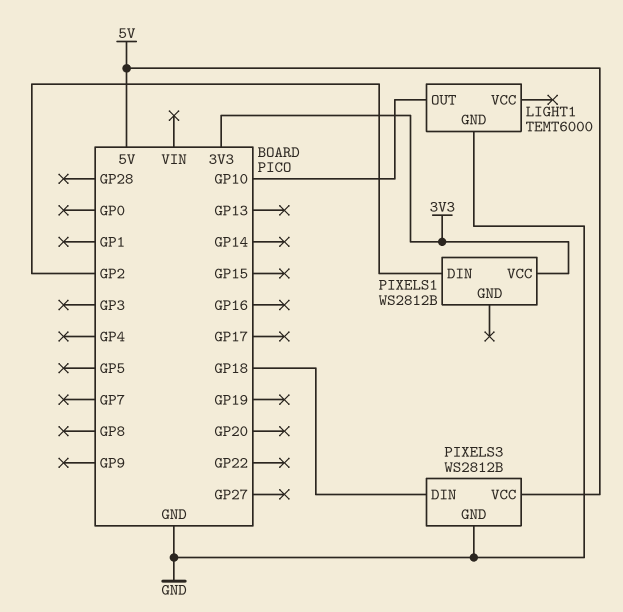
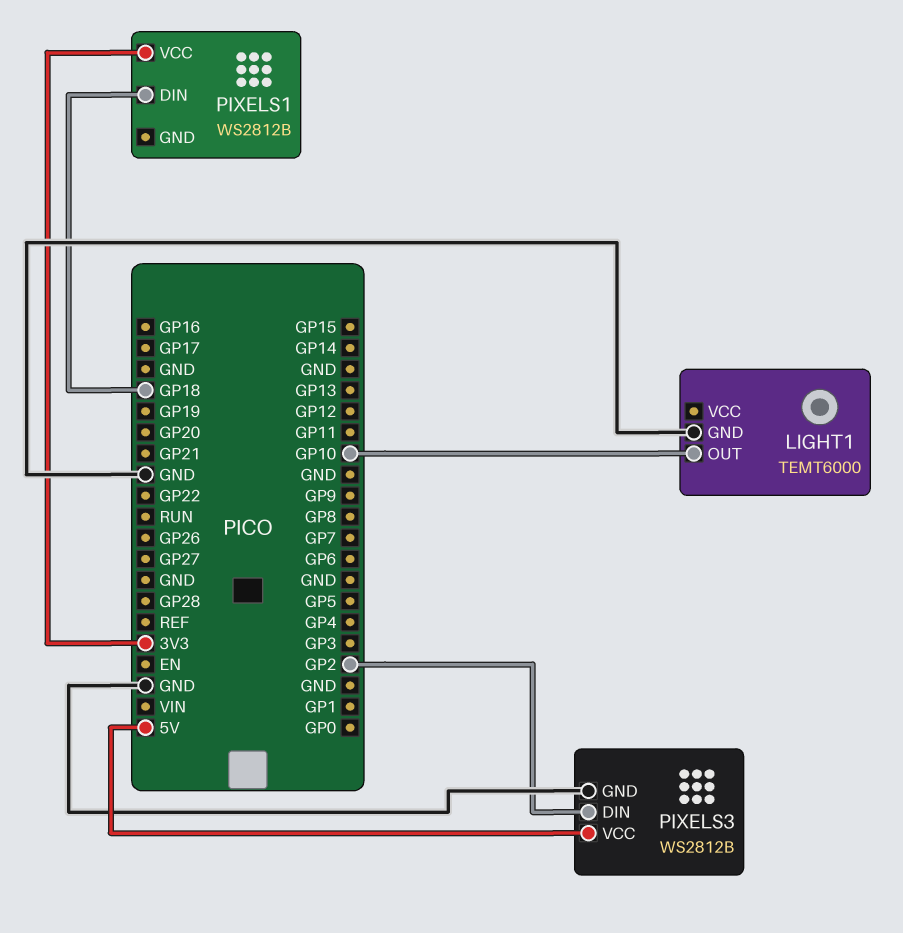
PIXELS1 pin DIN: GP2 -> GP18
PIXELS3 pin DIN: GP18 -> GP2

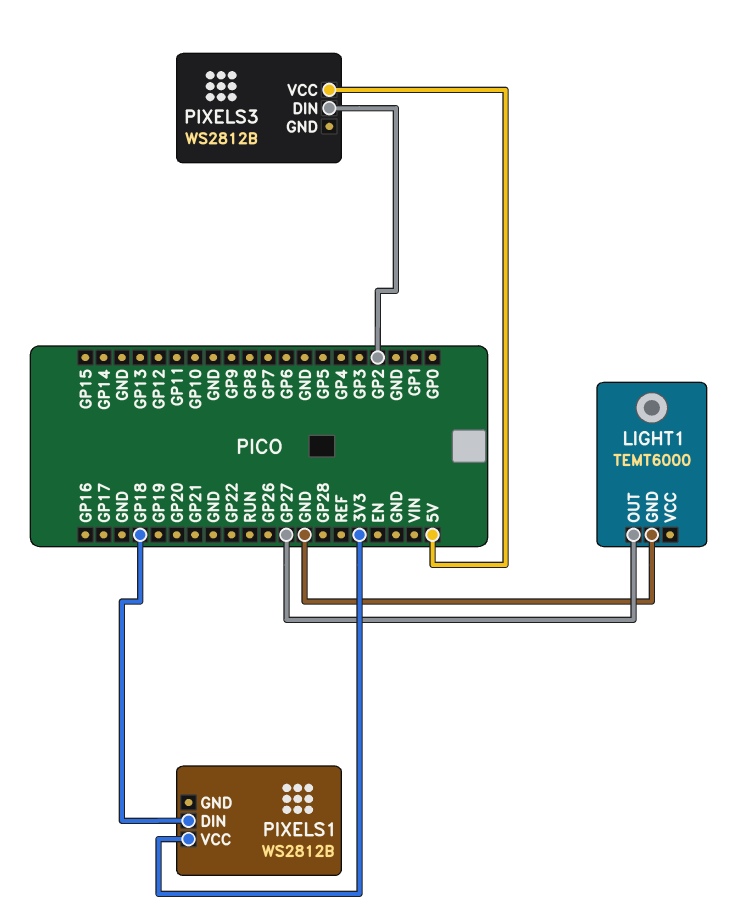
LIGHT1 pin OUT: GP10 -> GP27
PIXELS3 pin GND: GND -> none

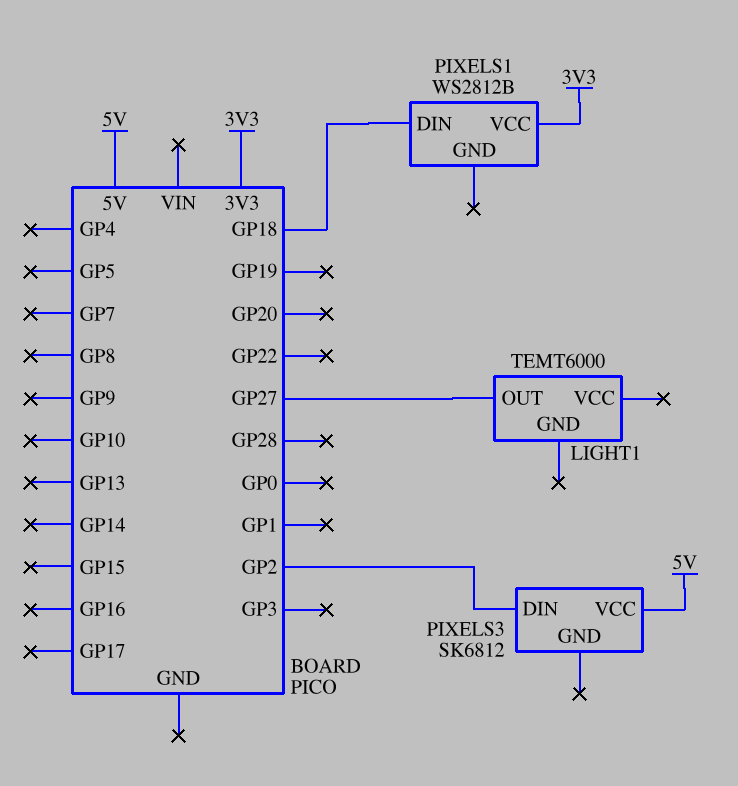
LIGHT1 pin GND: GND -> none
PIXELS3: WS2812B -> SK6812

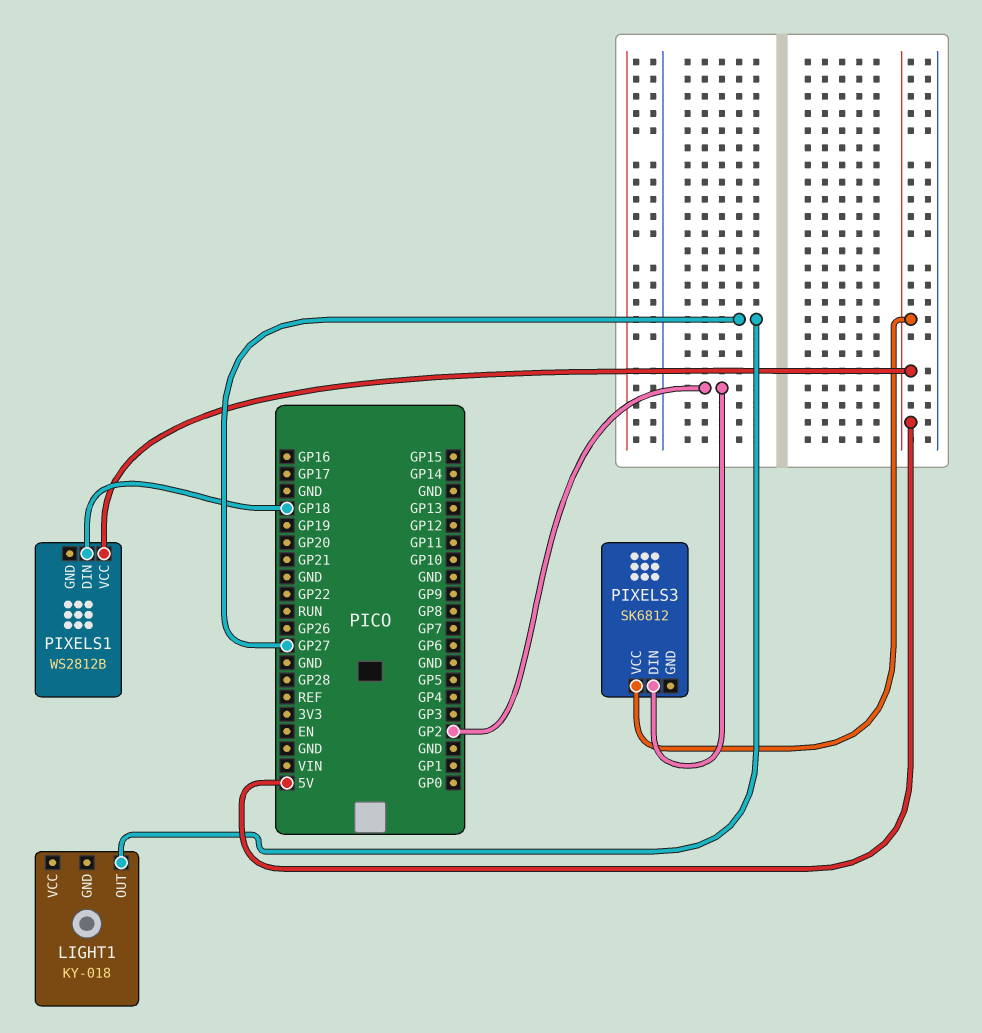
LIGHT1: TEMT6000 -> KY-018
PIXELS1 pin VCC: 3V3 -> 5V

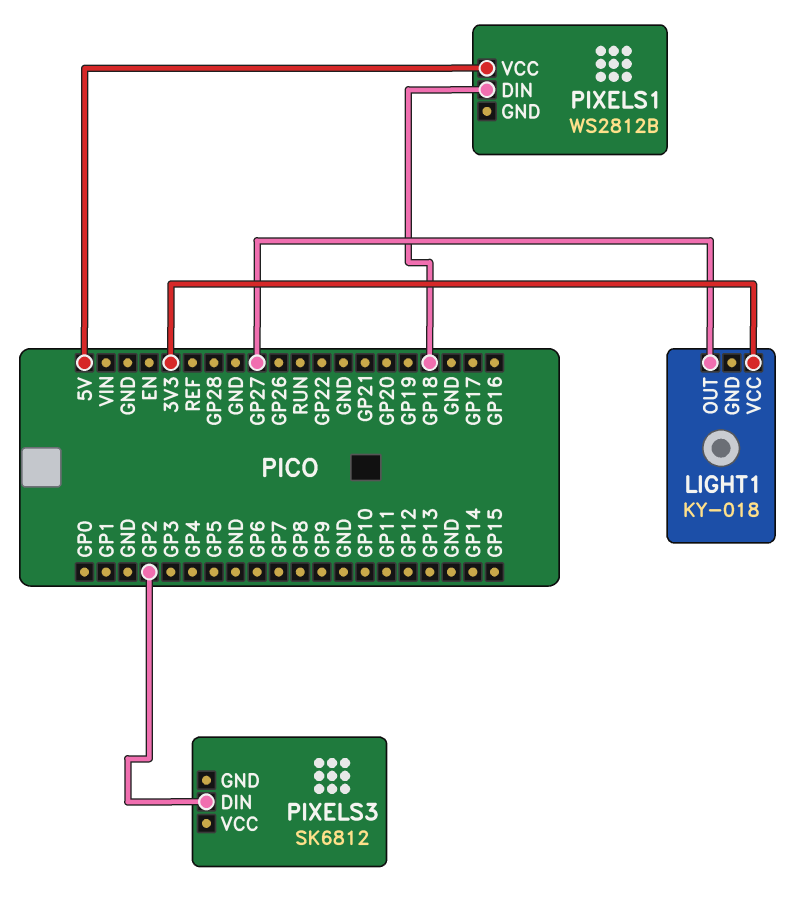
LIGHT1 pin VCC: none -> 3V3
PIXELS3 pin VCC: 5V -> none

